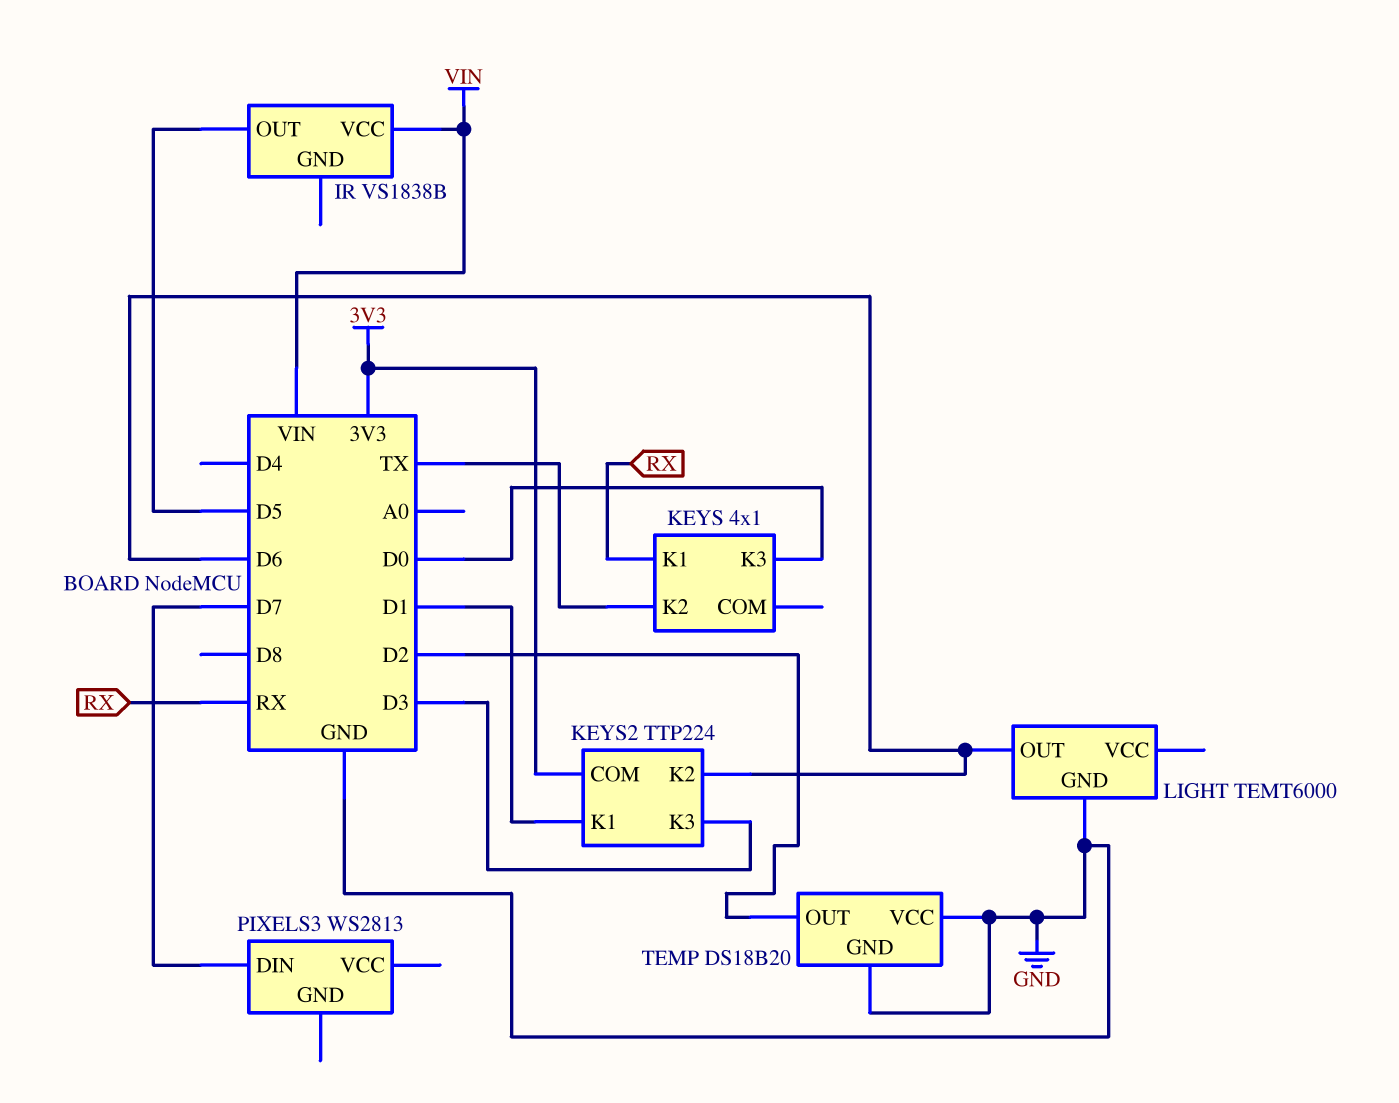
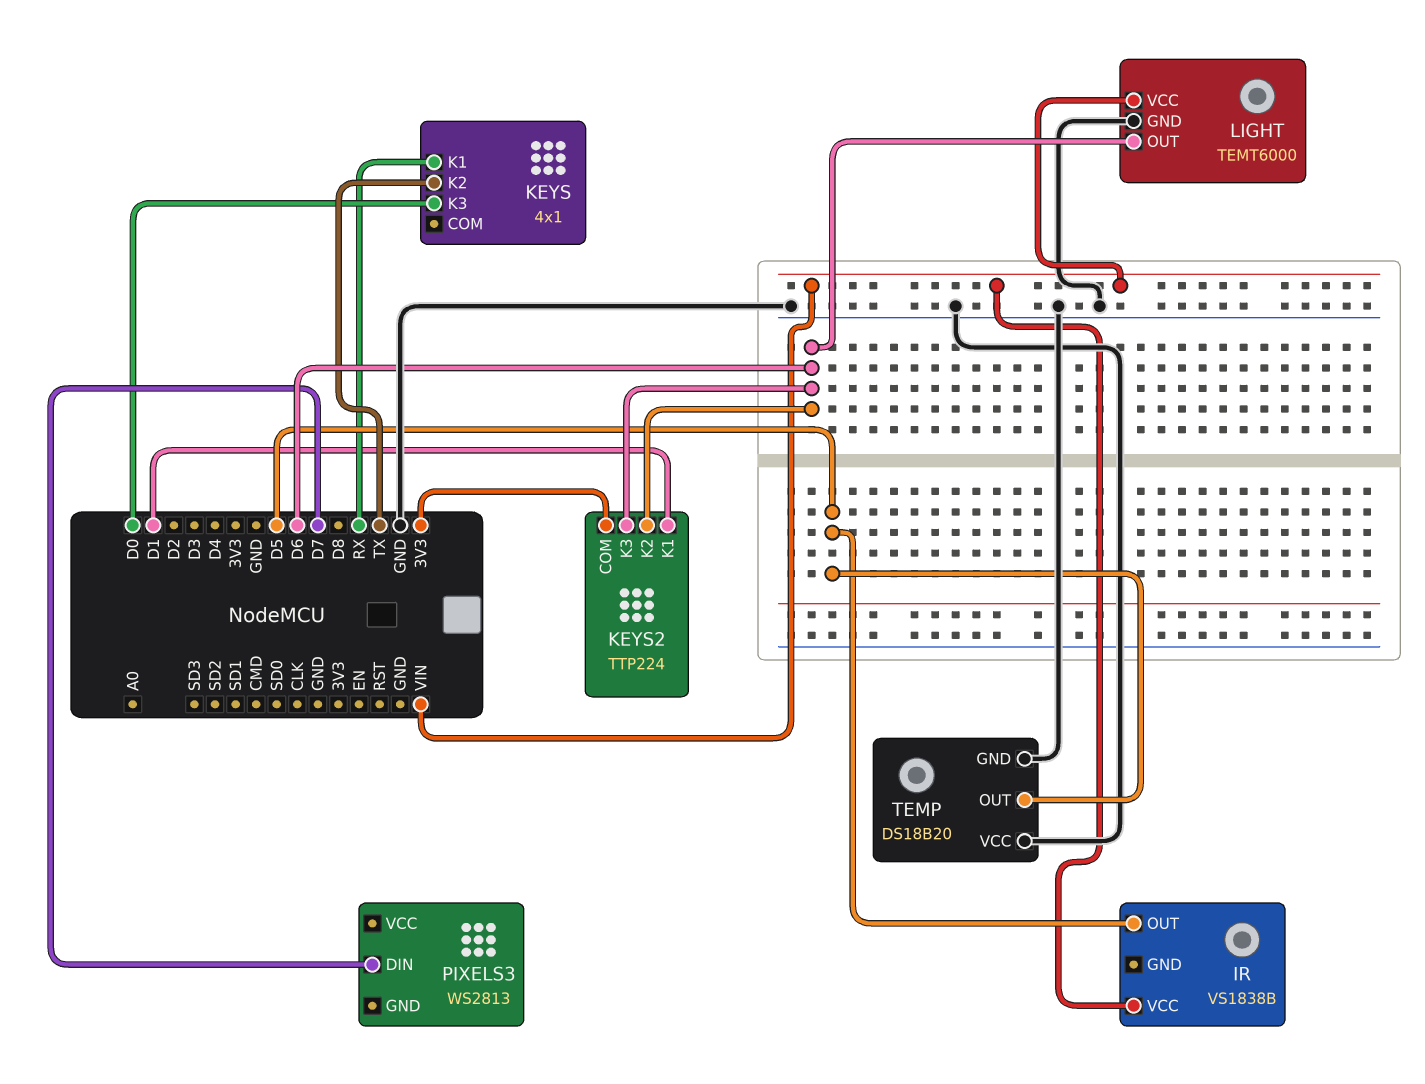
KEYS2 pin K3: D3 -> D6
LIGHT pin VCC: none -> VIN
TEMP pin OUT: D2 -> D5

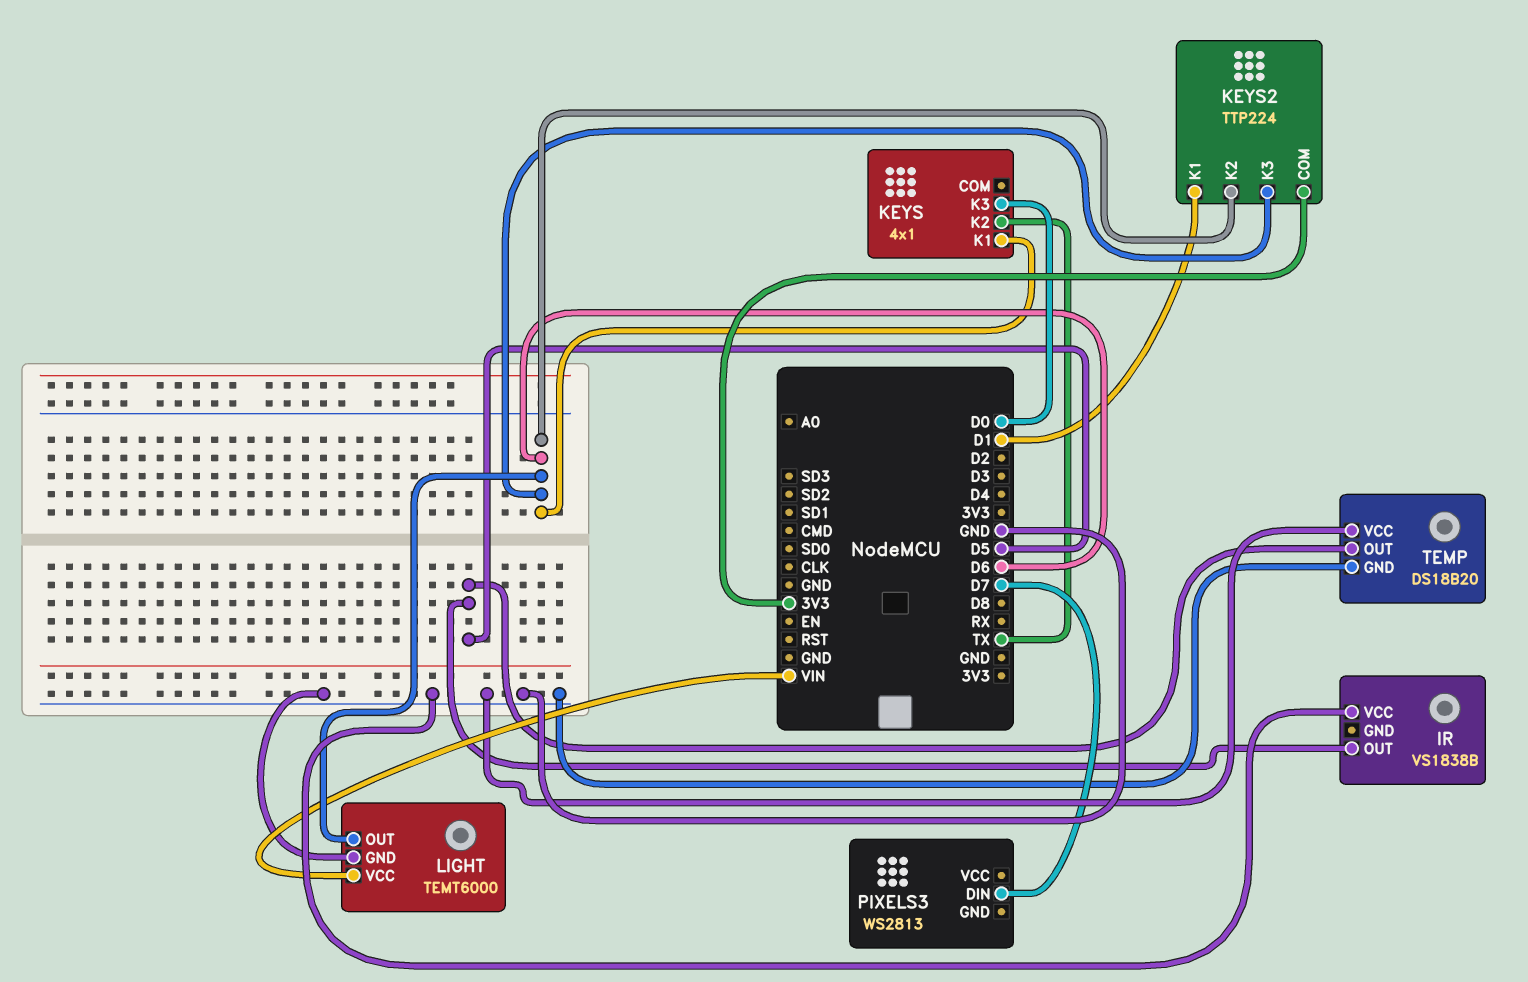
IR pin VCC: VIN -> GND
KEYS pin K1: RX -> D6

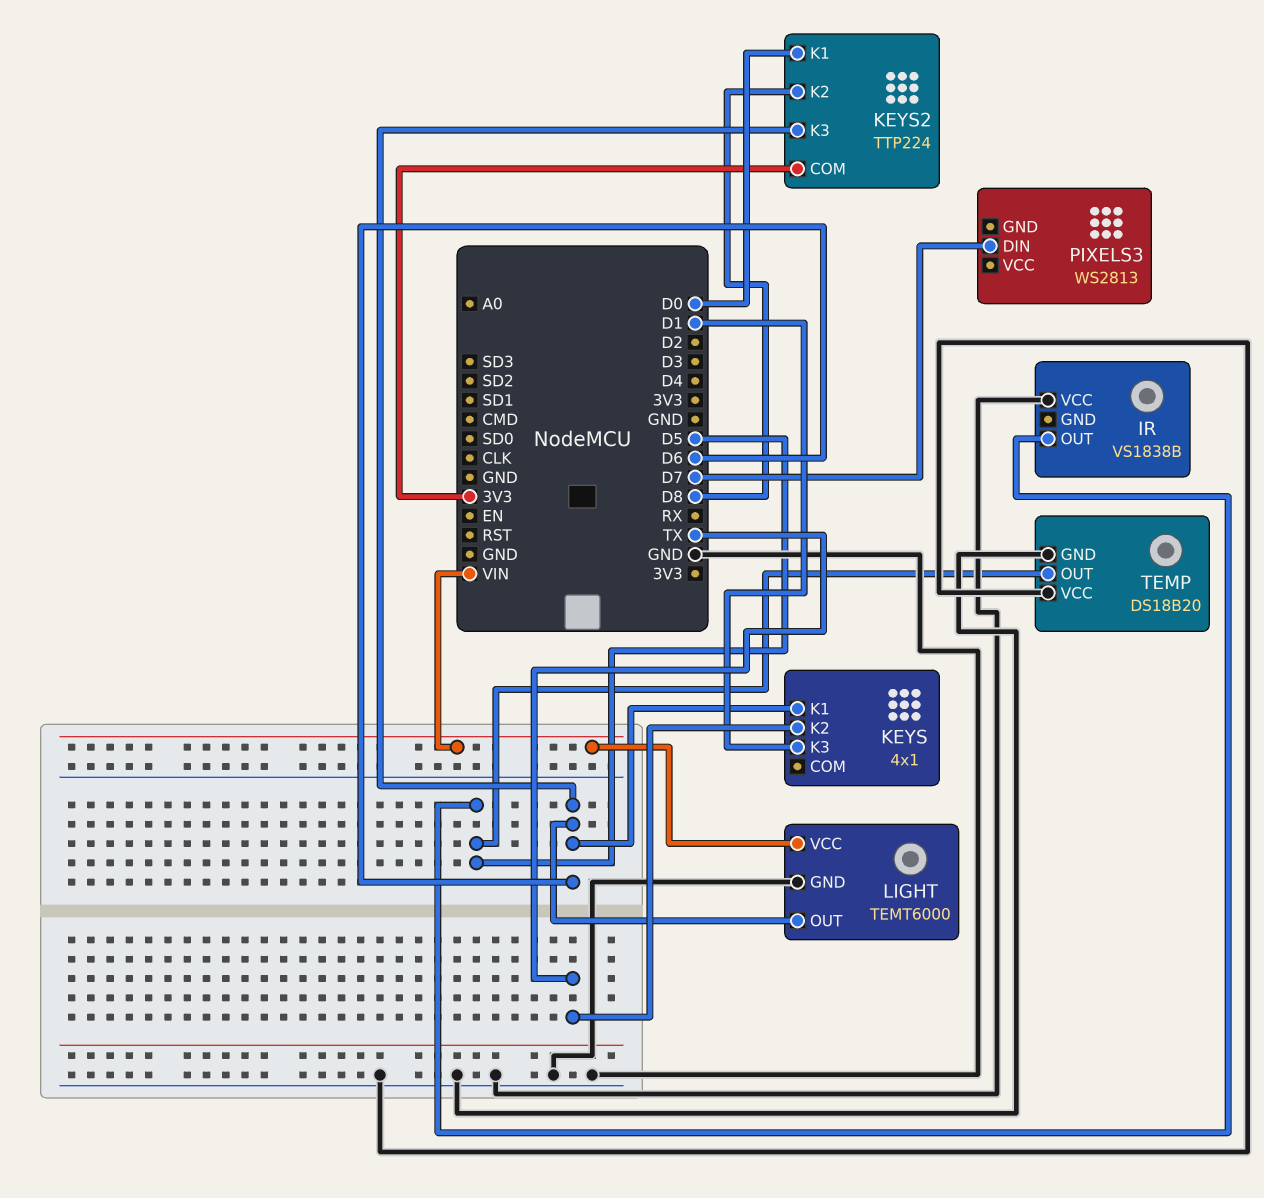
KEYS pin K3: D0 -> D1
KEYS2 pin K1: D1 -> D0
KEYS2 pin K2: D6 -> D8

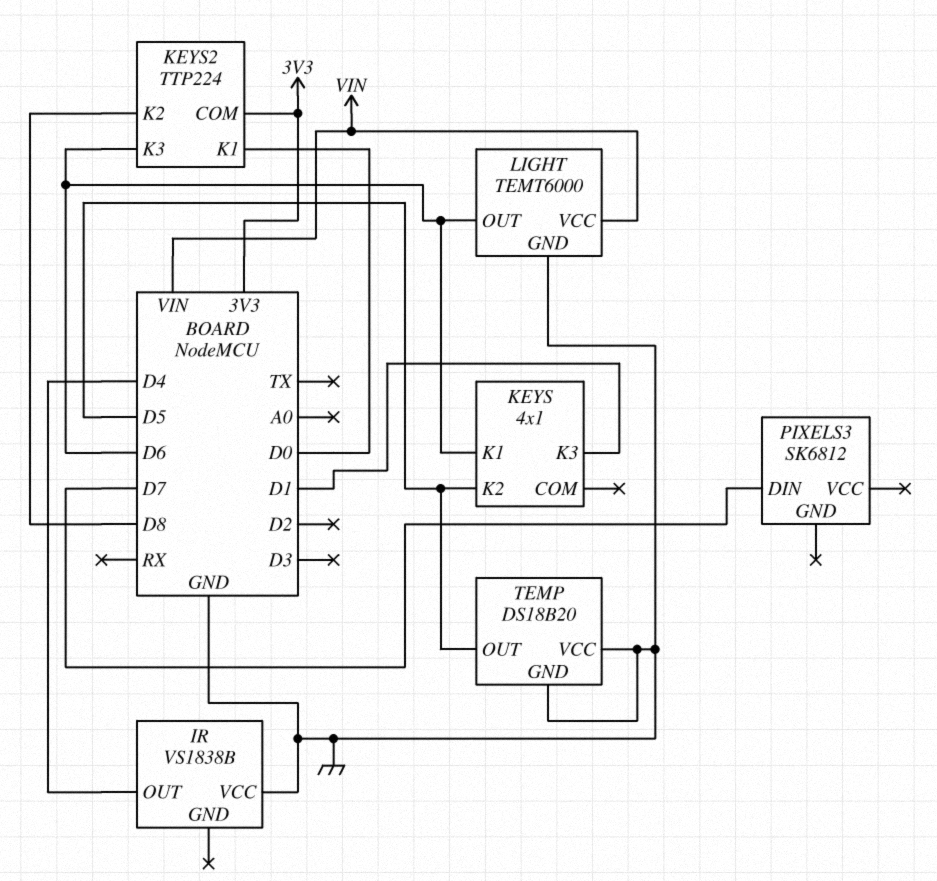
IR pin OUT: D5 -> D4
KEYS pin K2: TX -> D5
PIXELS3: WS2813 -> SK6812

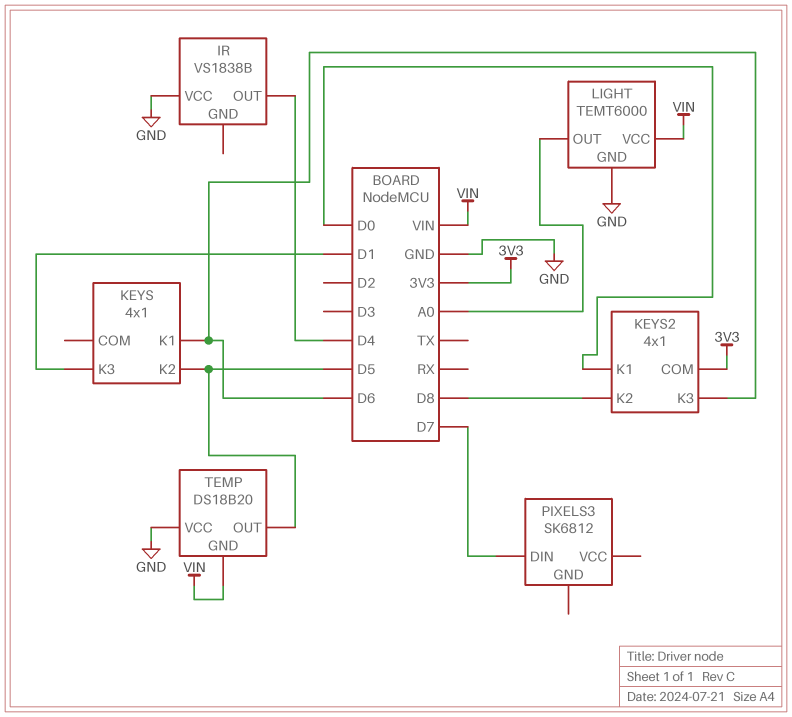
KEYS2: TTP224 -> 4x1
LIGHT pin OUT: D6 -> A0
TEMP pin GND: GND -> VIN

